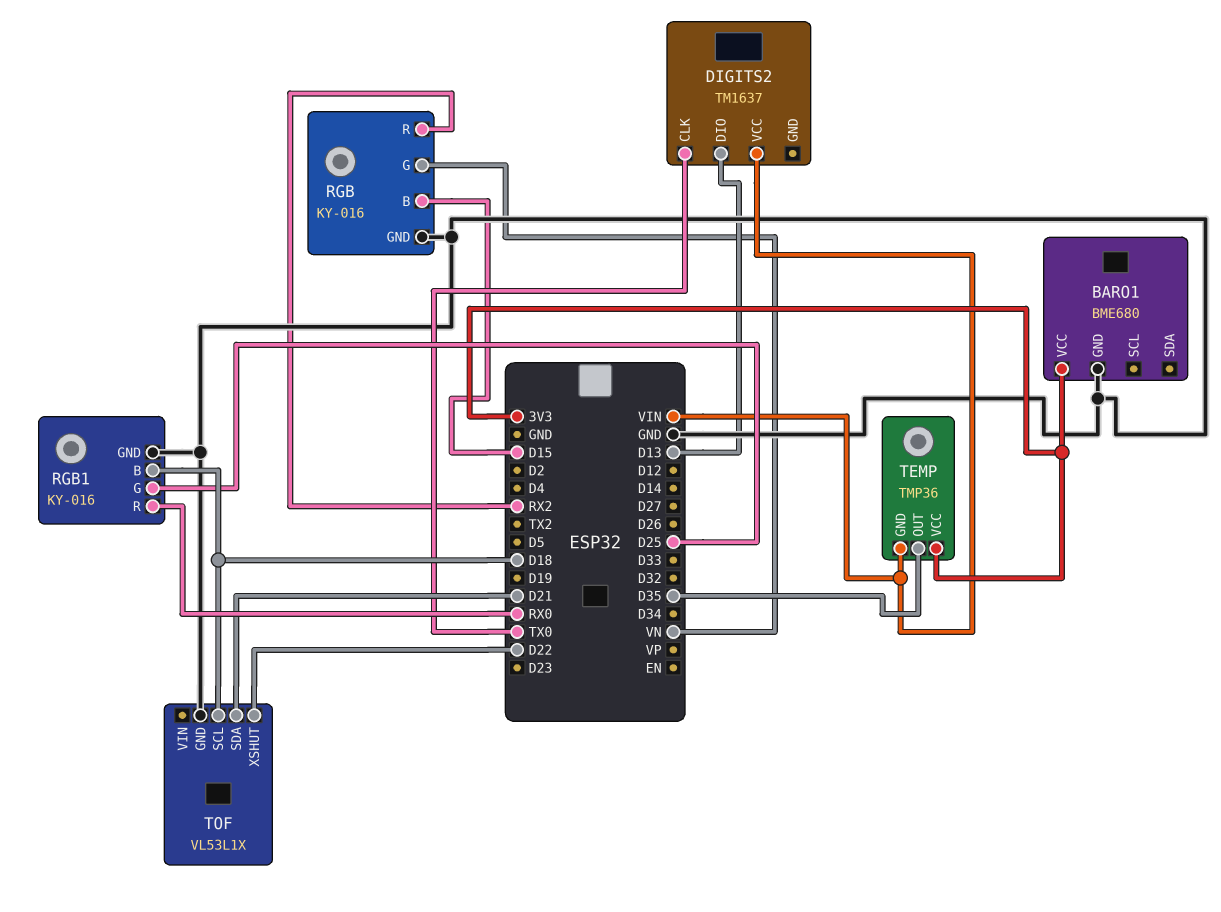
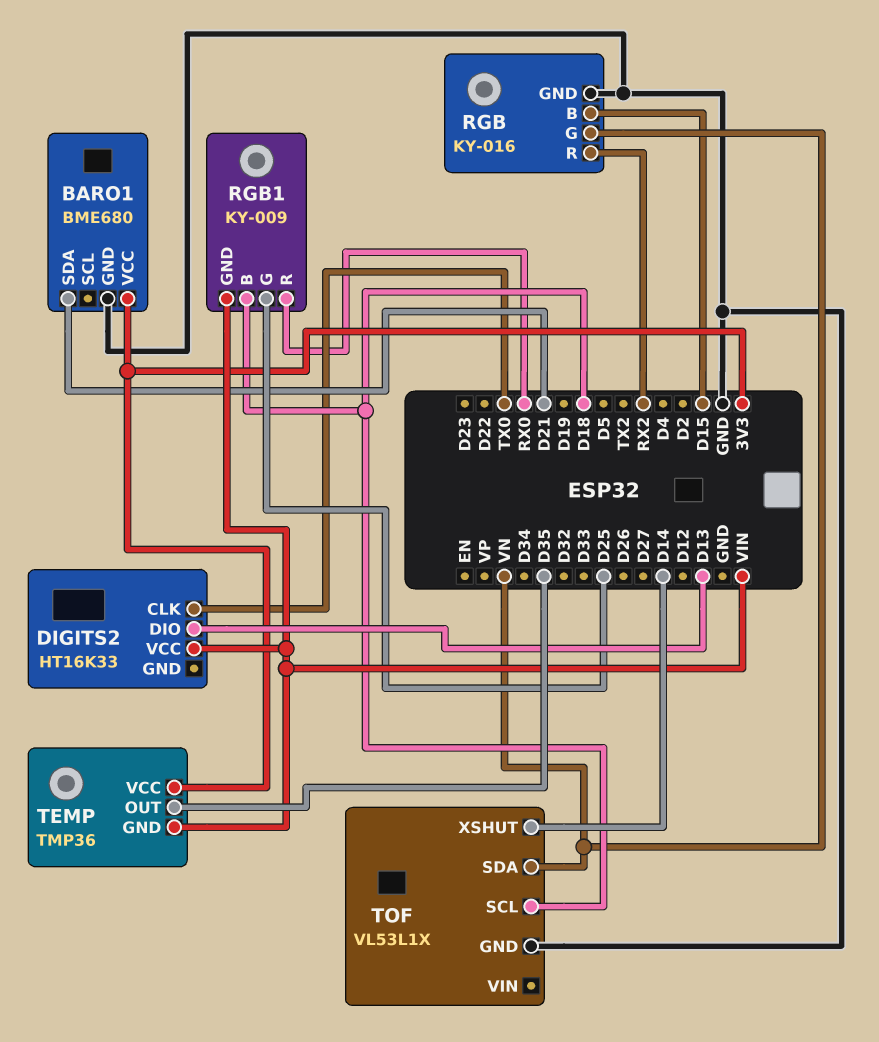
BARO1 pin SDA: none -> D21
DIGITS2: TM1637 -> HT16K33
RGB1: KY-016 -> KY-009
RGB1 pin GND: GND -> VIN
TOF pin SDA: D21 -> VN
TOF pin XSHUT: D22 -> D14

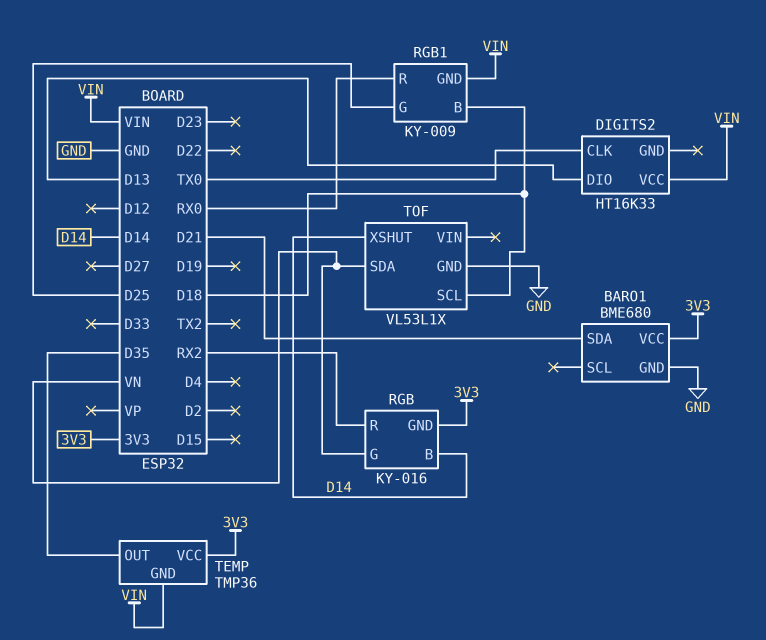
RGB pin B: D15 -> D14
RGB pin GND: GND -> 3V3

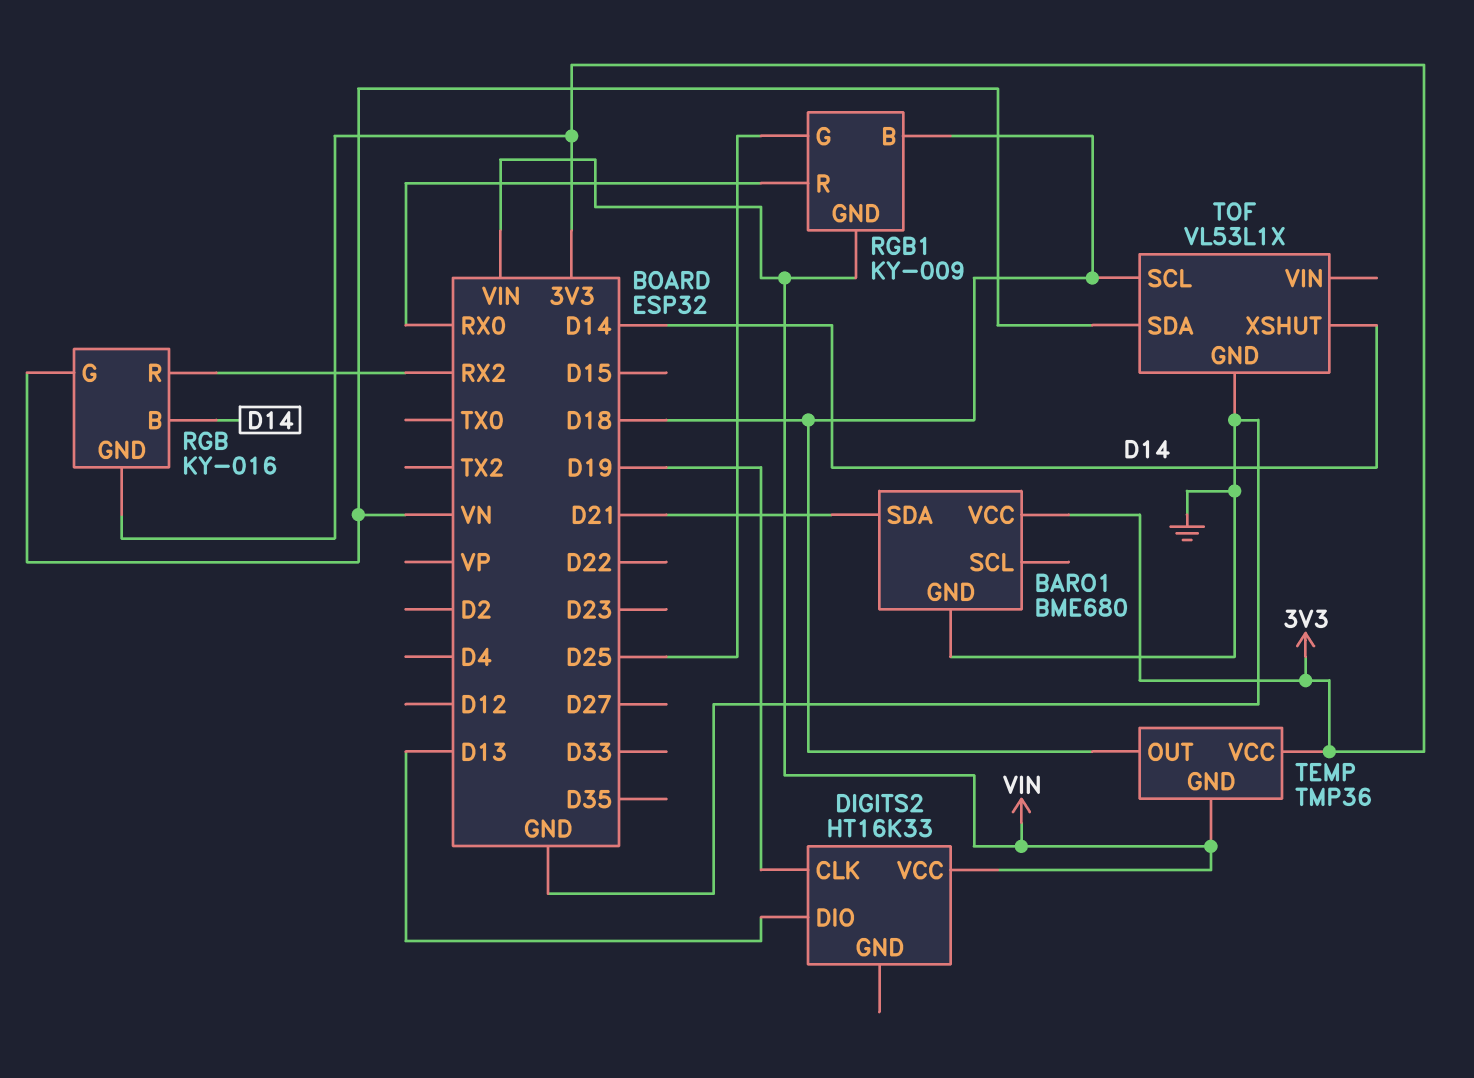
DIGITS2 pin CLK: TX0 -> D19
TEMP pin OUT: D35 -> D18

